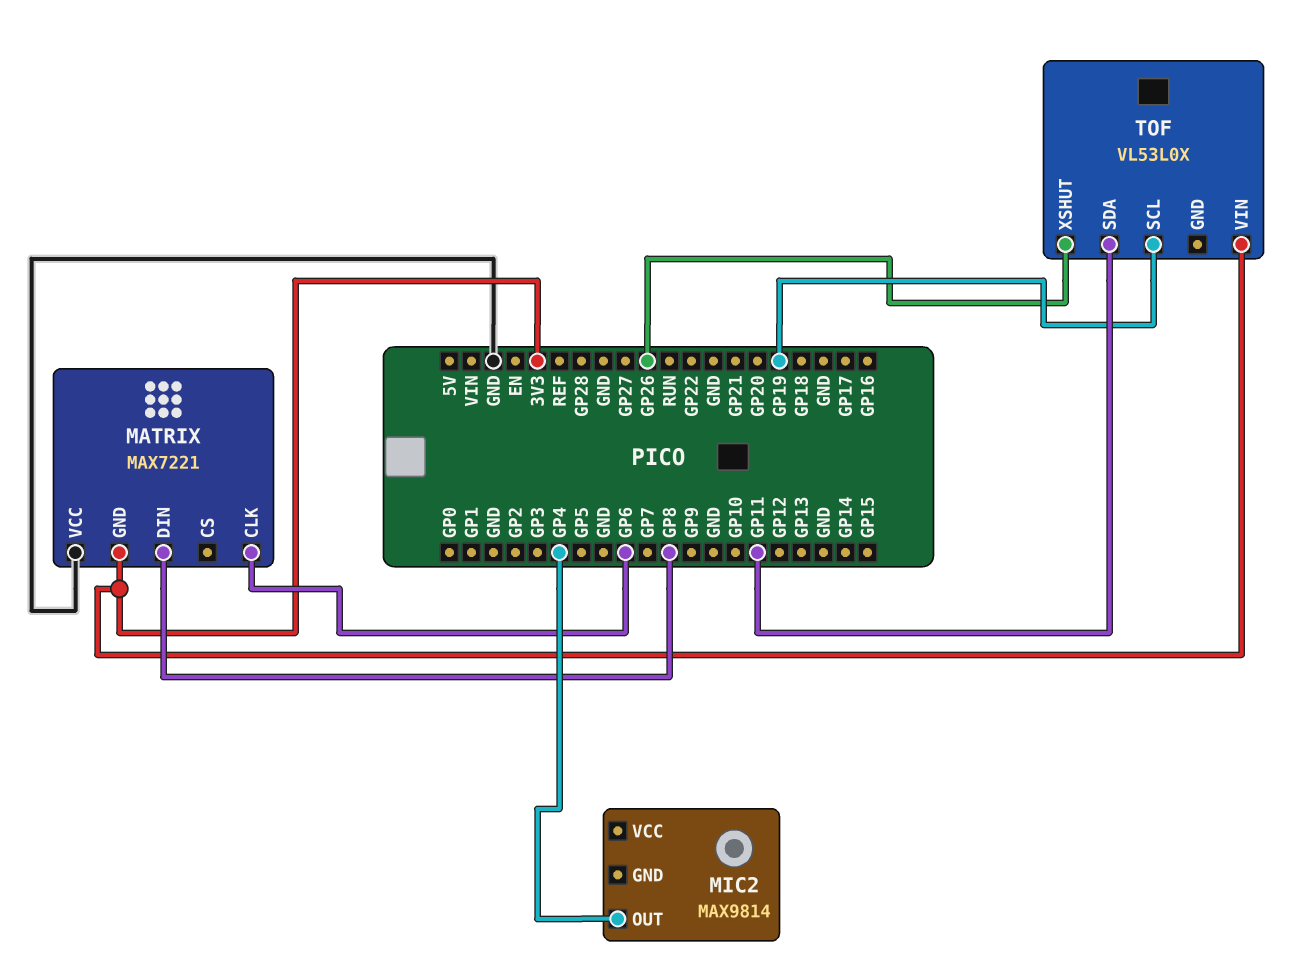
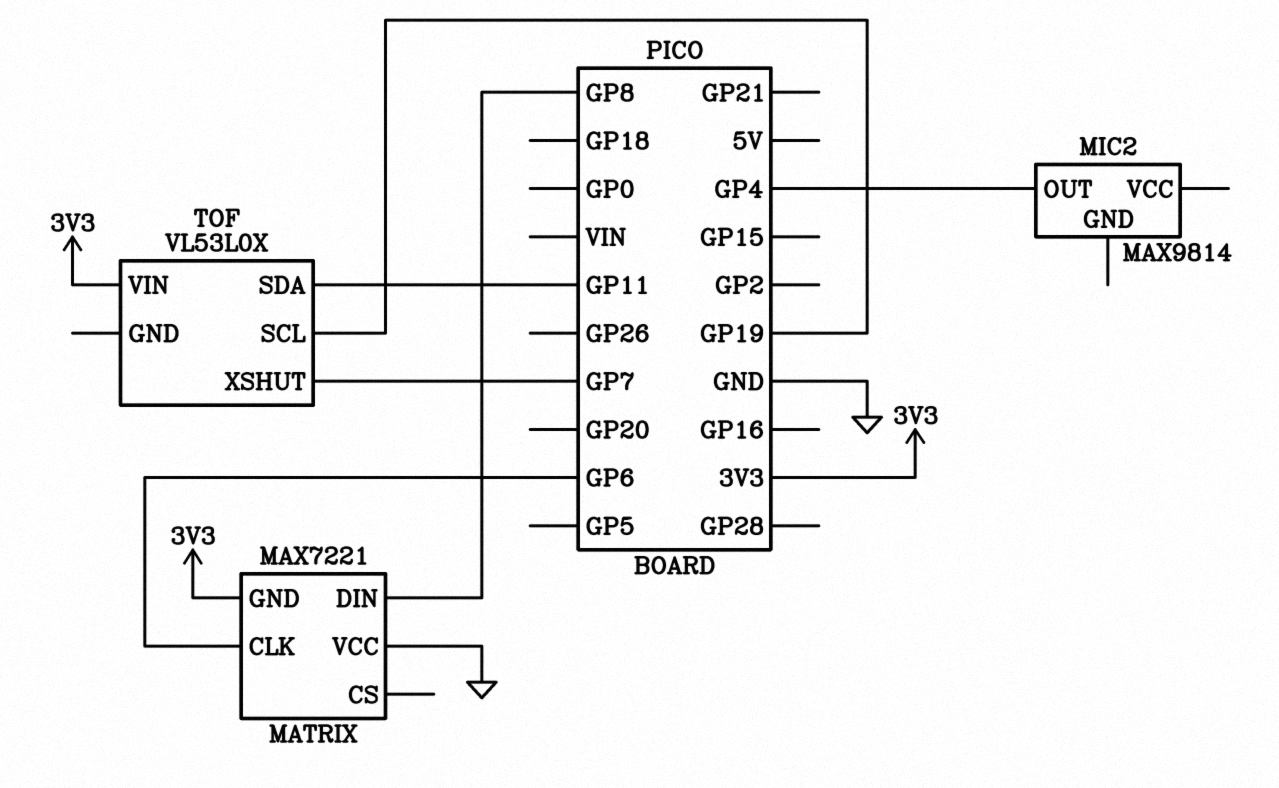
TOF pin XSHUT: GP26 -> GP7

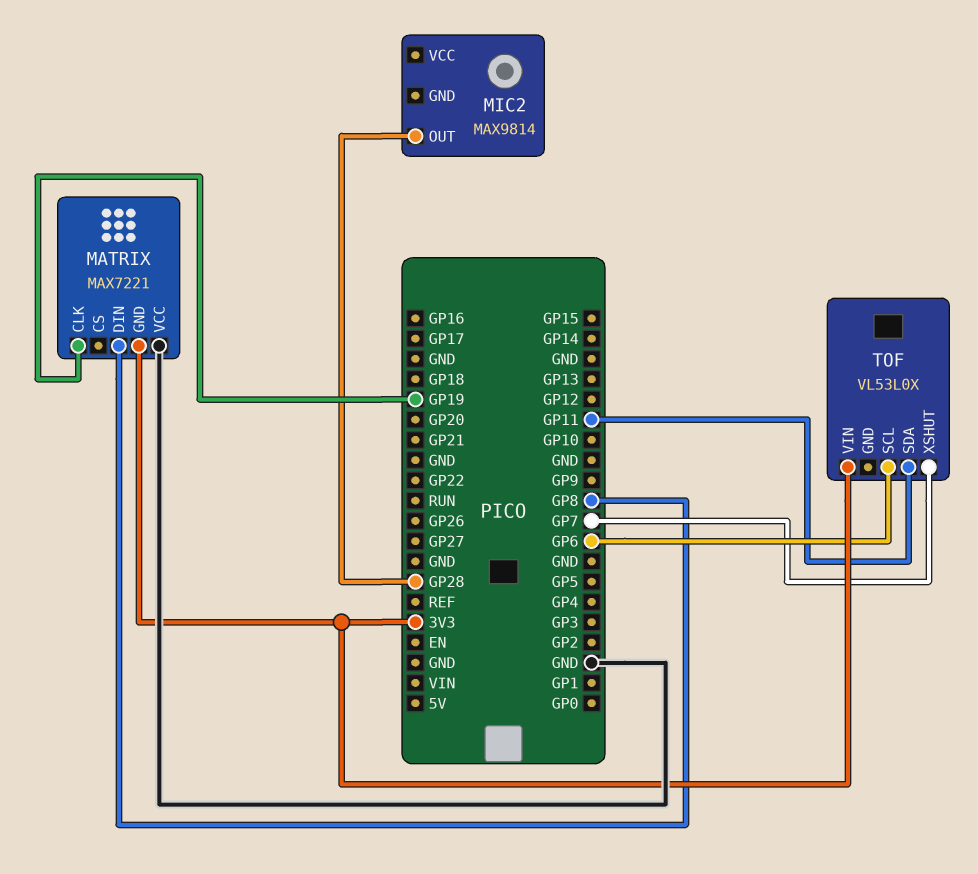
MATRIX pin CLK: GP6 -> GP19
MIC2 pin OUT: GP4 -> GP28
TOF pin SCL: GP19 -> GP6

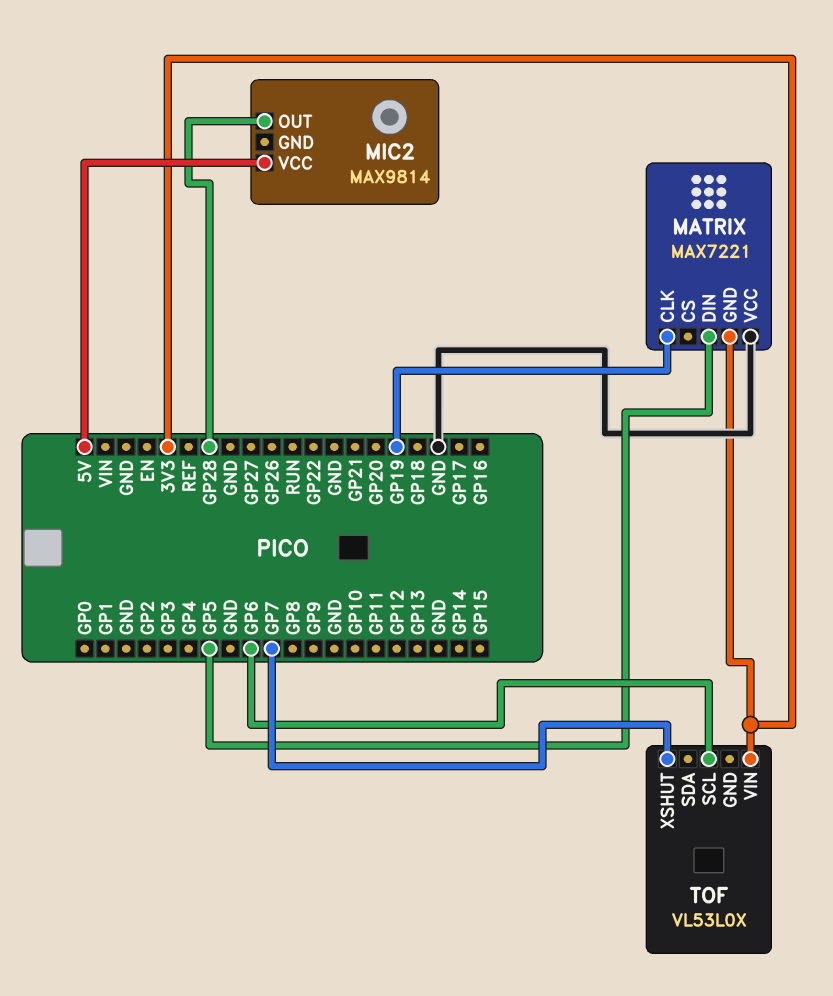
MATRIX pin DIN: GP8 -> GP5
MIC2 pin VCC: none -> 5V
TOF pin SDA: GP11 -> none

